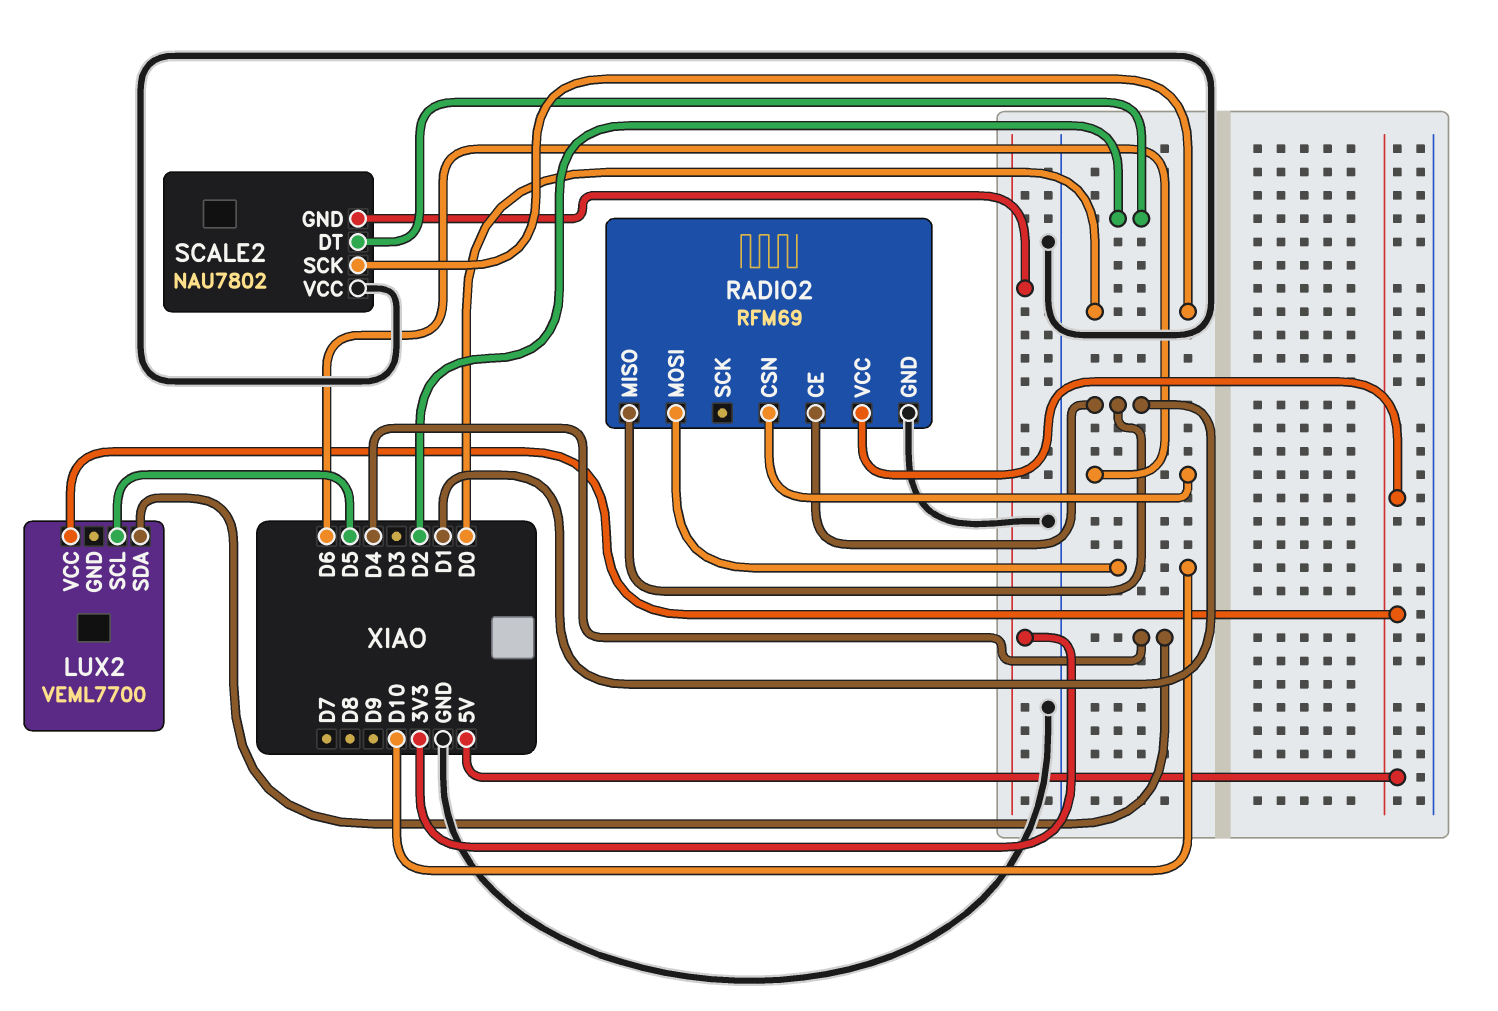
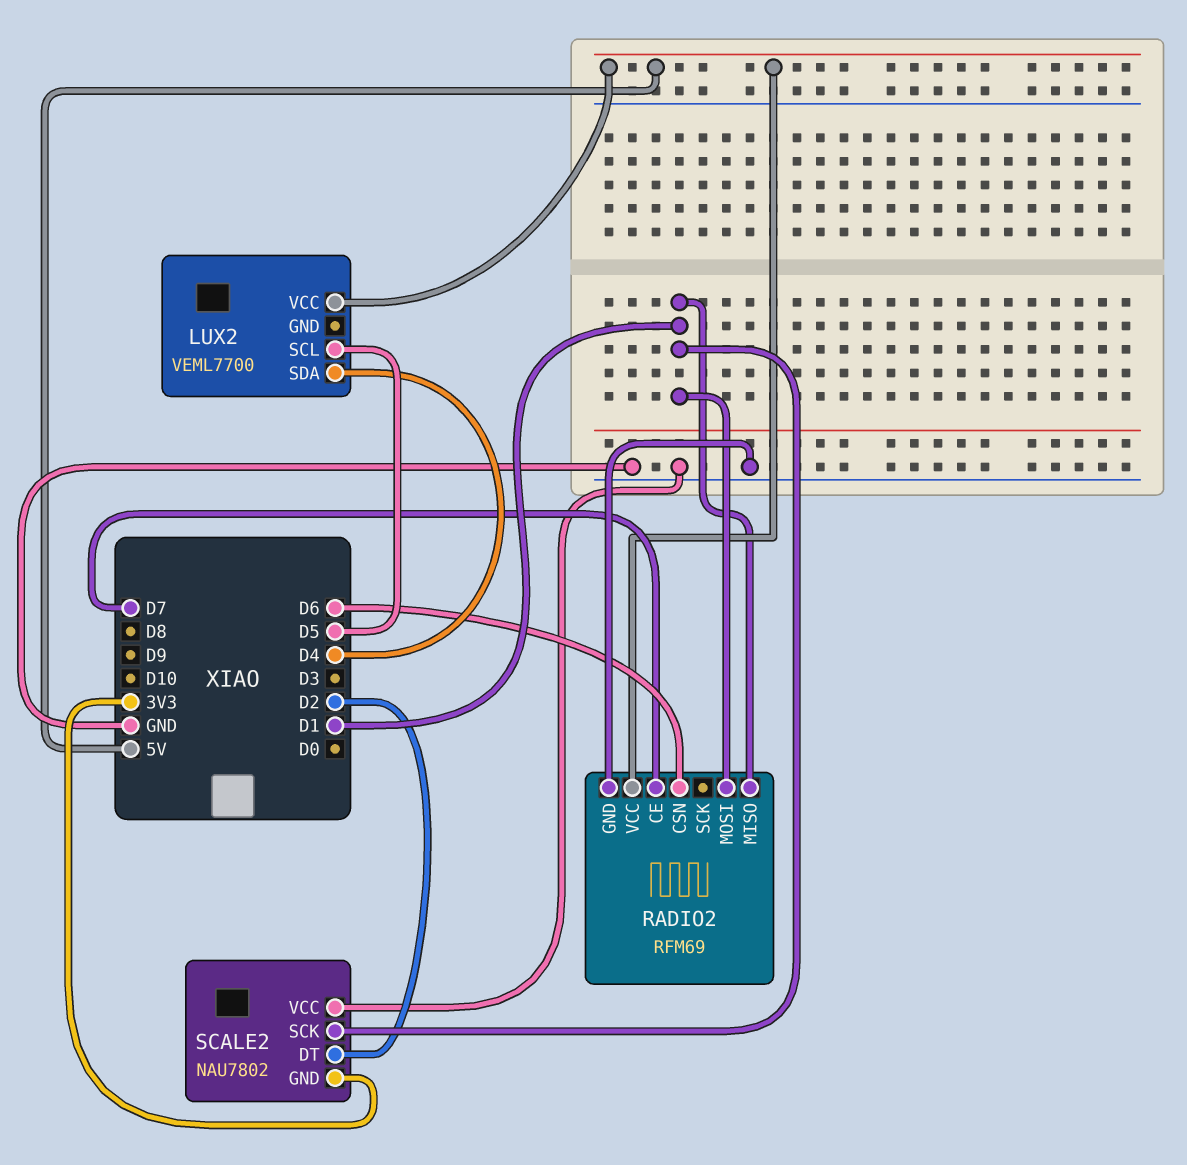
RADIO2 pin CE: D1 -> D7
RADIO2 pin MOSI: D10 -> D1
SCALE2 pin SCK: D0 -> D1

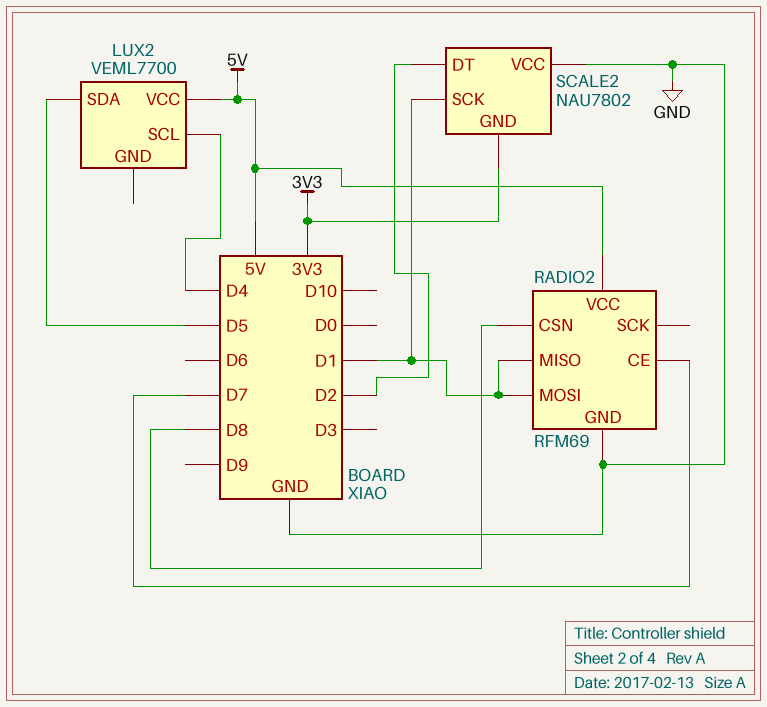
LUX2 pin SCL: D5 -> D4
LUX2 pin SDA: D4 -> D5
RADIO2 pin CSN: D6 -> D8

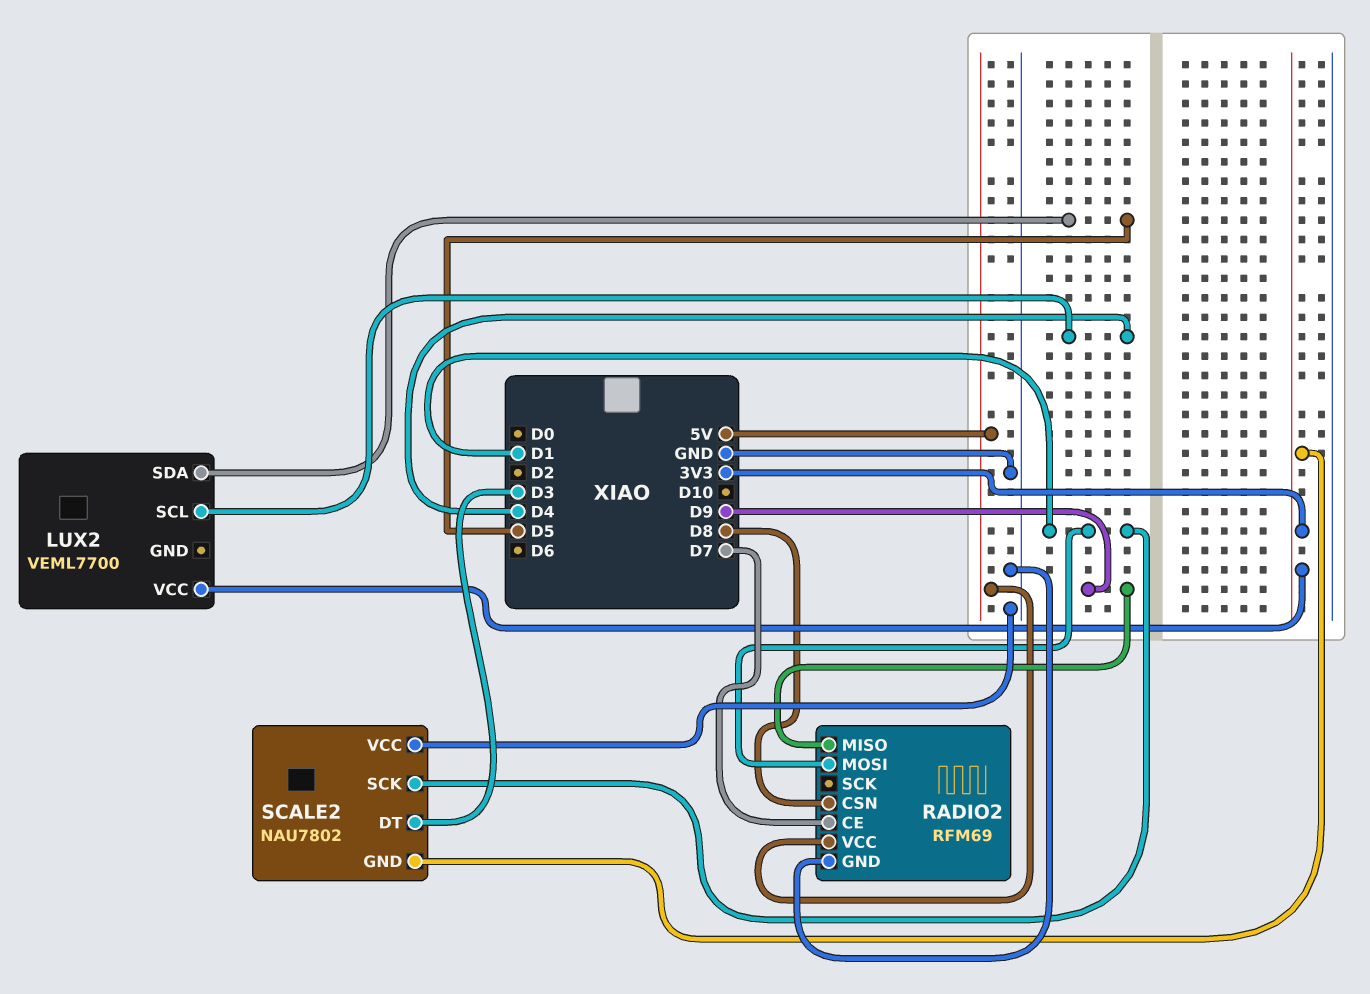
LUX2 pin VCC: 5V -> 3V3
RADIO2 pin MISO: D1 -> D9
SCALE2 pin DT: D2 -> D3

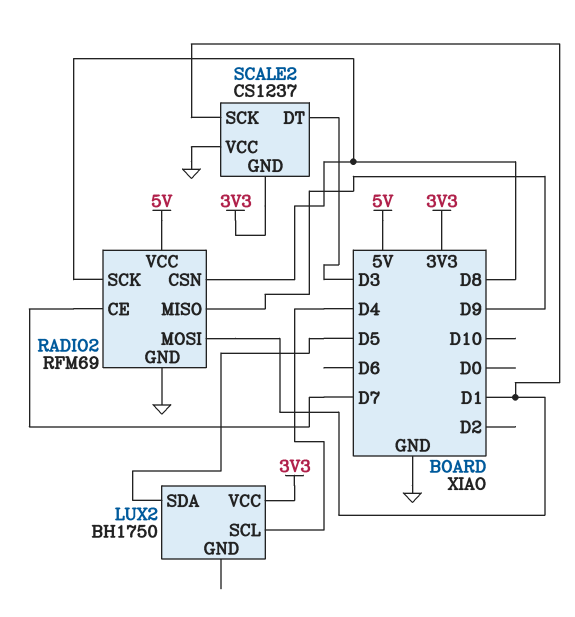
LUX2: VEML7700 -> BH1750
RADIO2 pin SCK: none -> D8
SCALE2: NAU7802 -> CS1237

